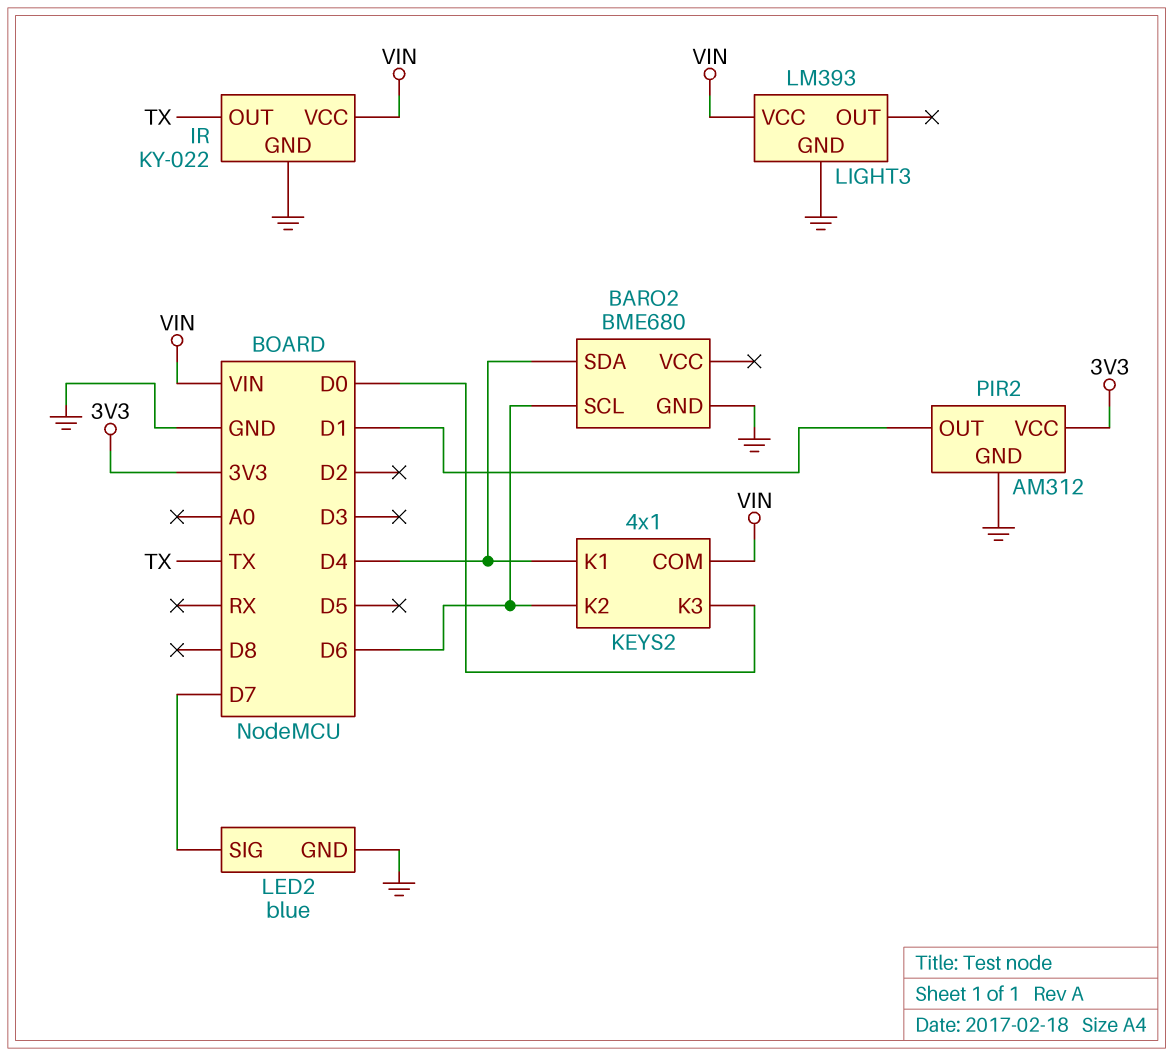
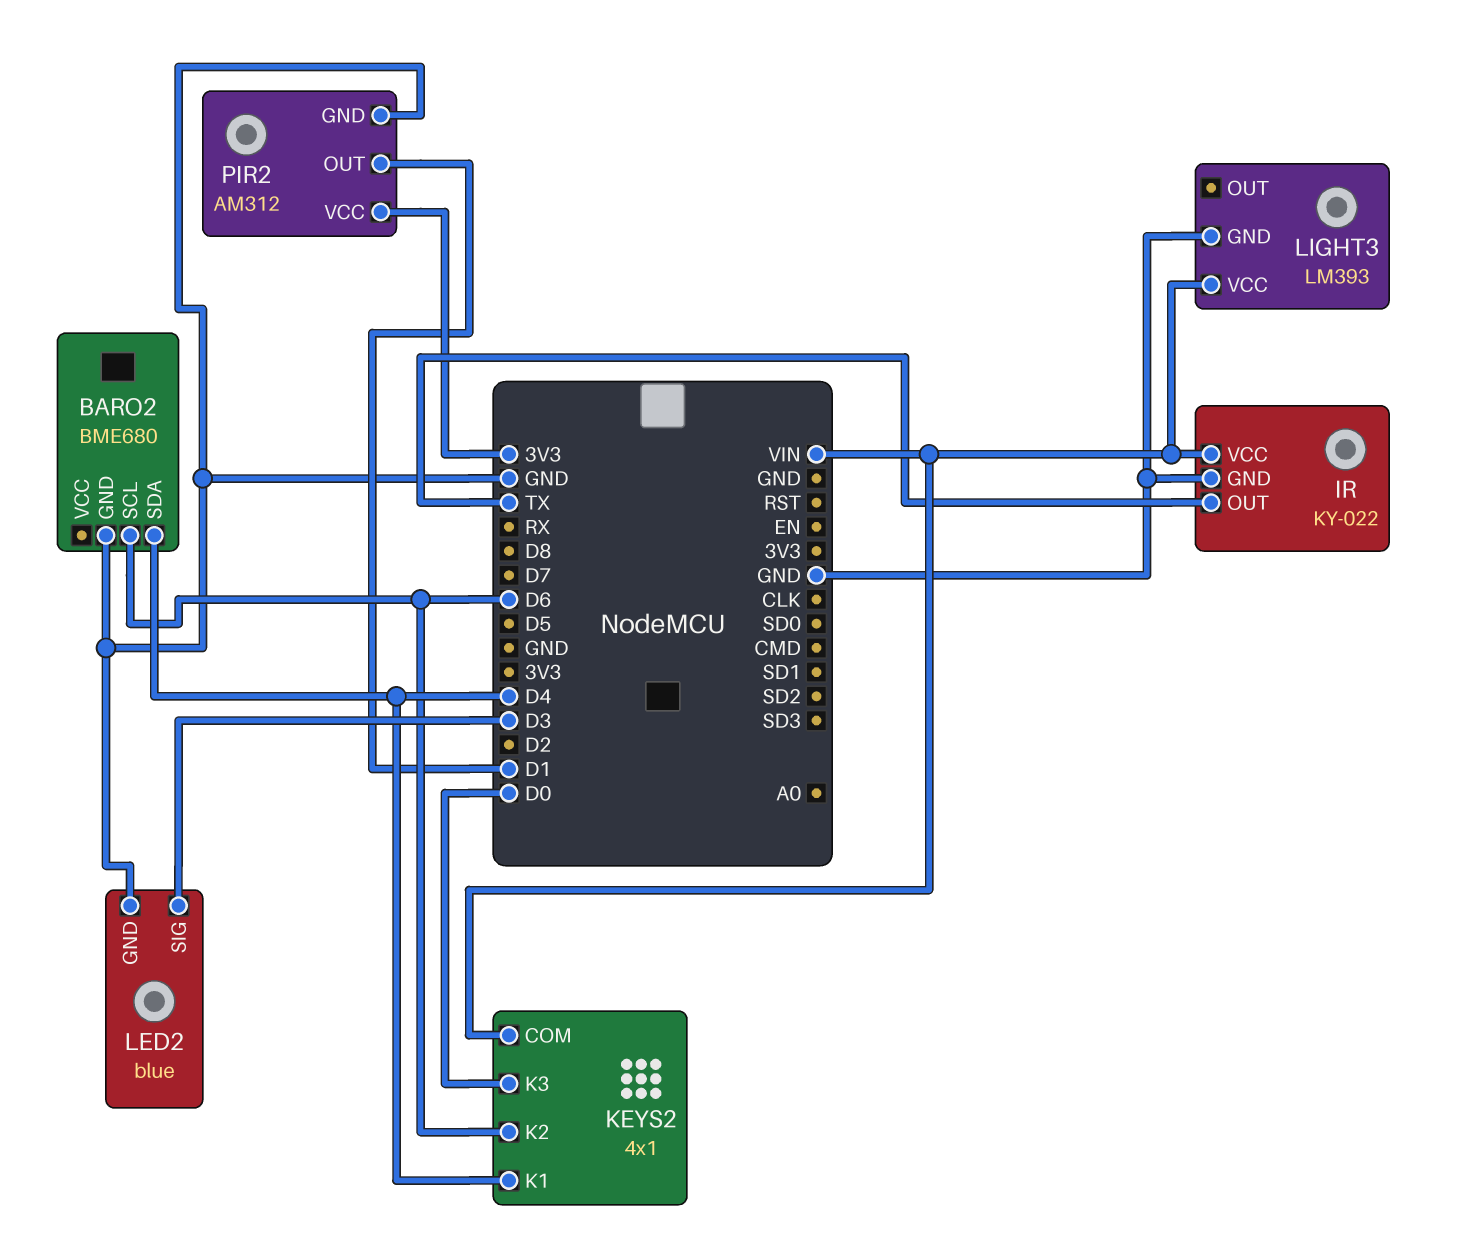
LED2 pin SIG: D7 -> D3

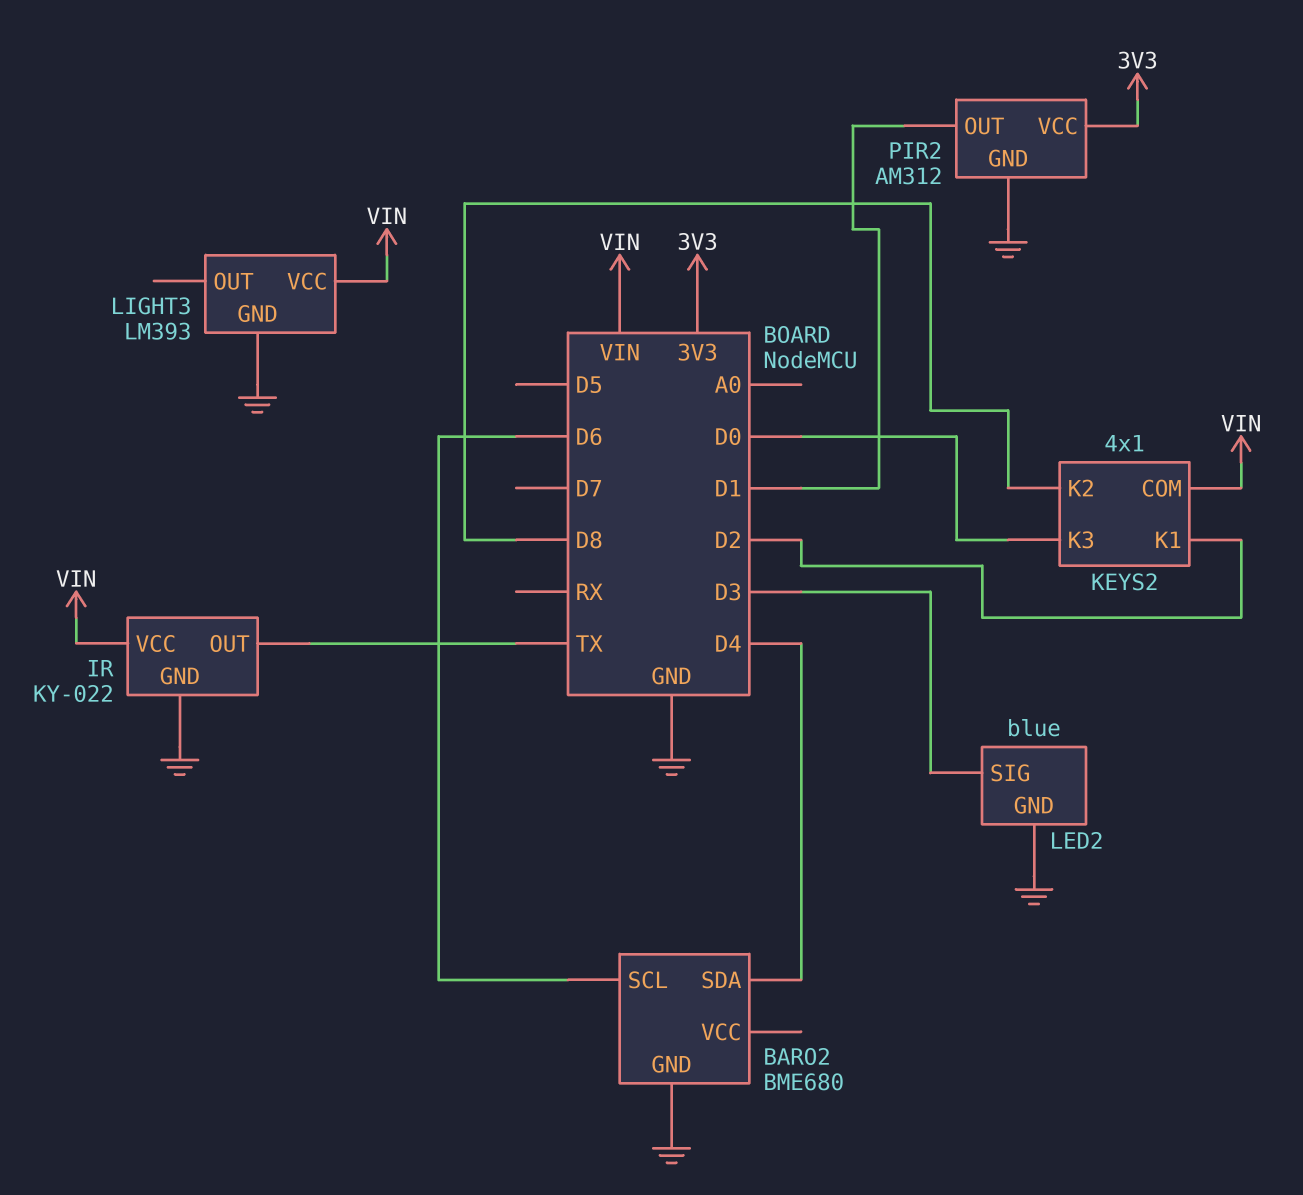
KEYS2 pin K1: D4 -> D2
KEYS2 pin K2: D6 -> D8

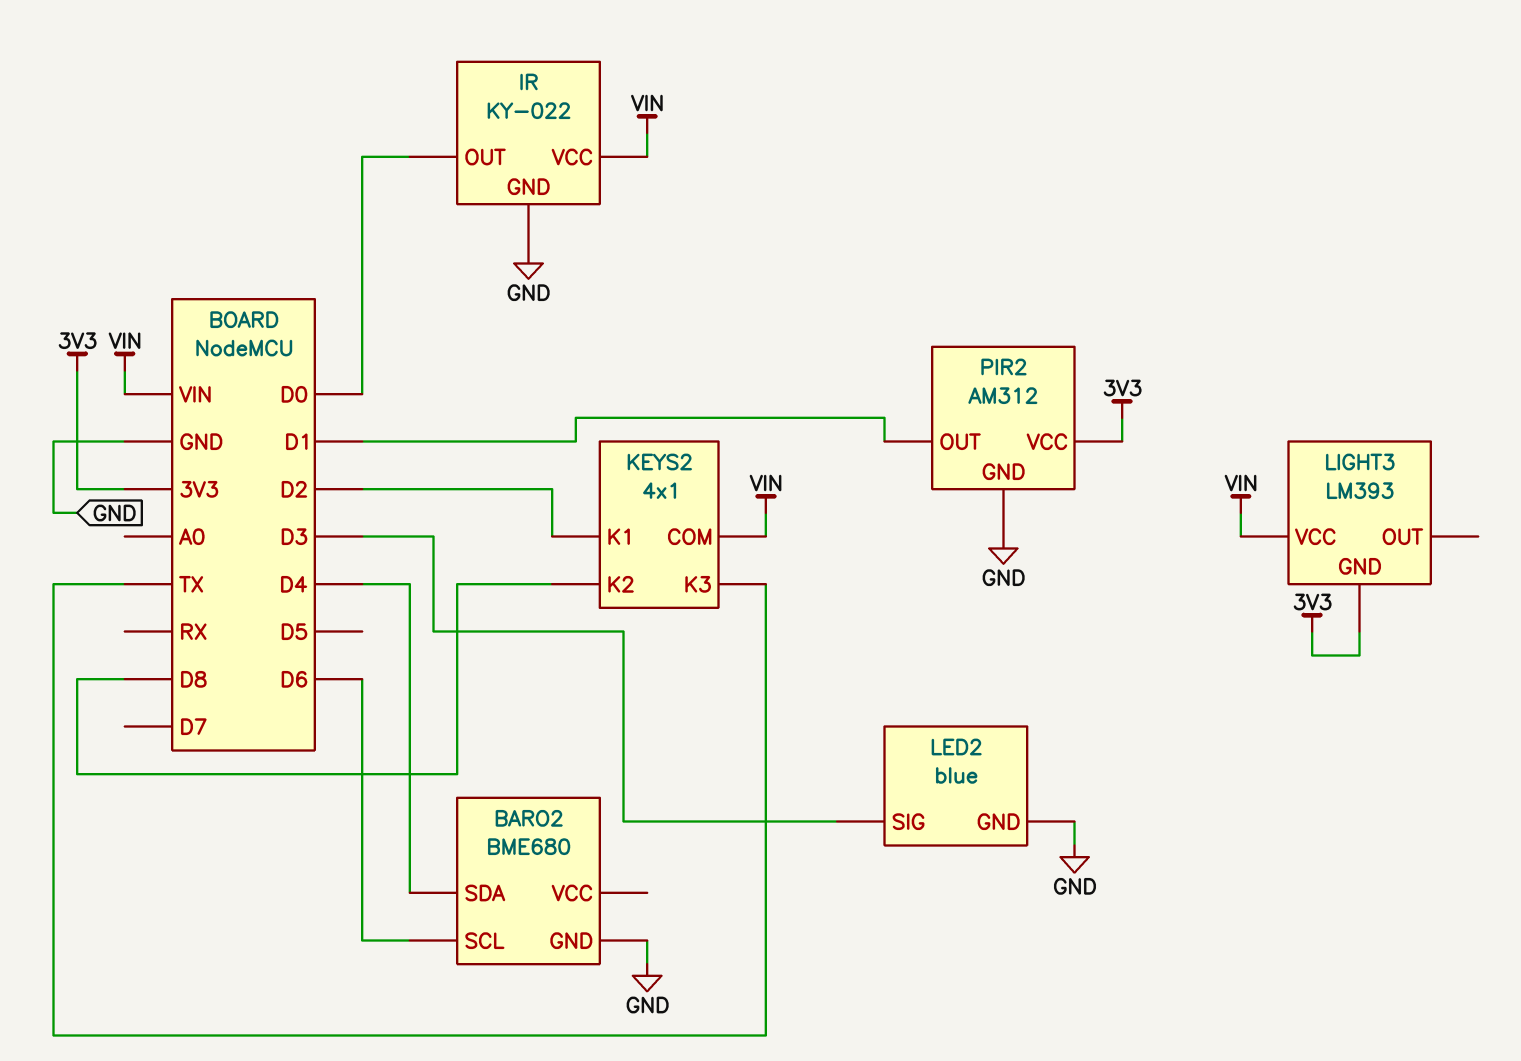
IR pin OUT: TX -> D0
KEYS2 pin K3: D0 -> TX
LIGHT3 pin GND: GND -> 3V3

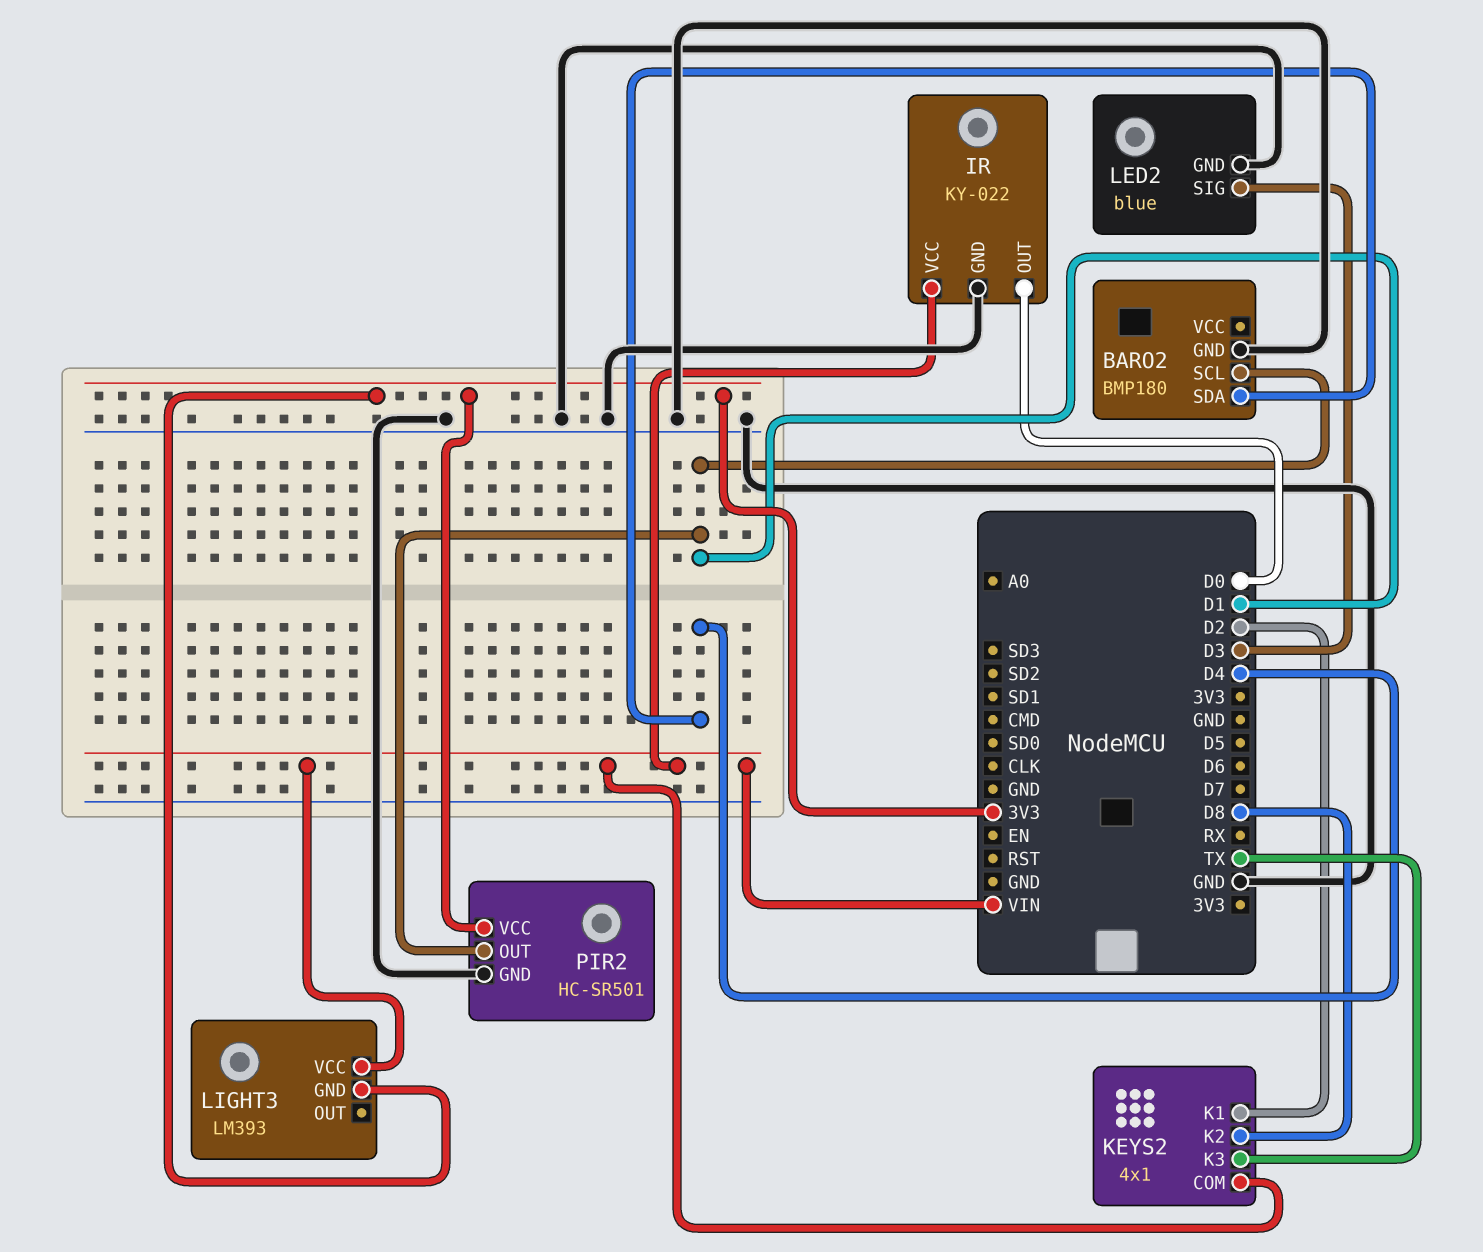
BARO2: BME680 -> BMP180
BARO2 pin SCL: D6 -> D1
PIR2: AM312 -> HC-SR501

